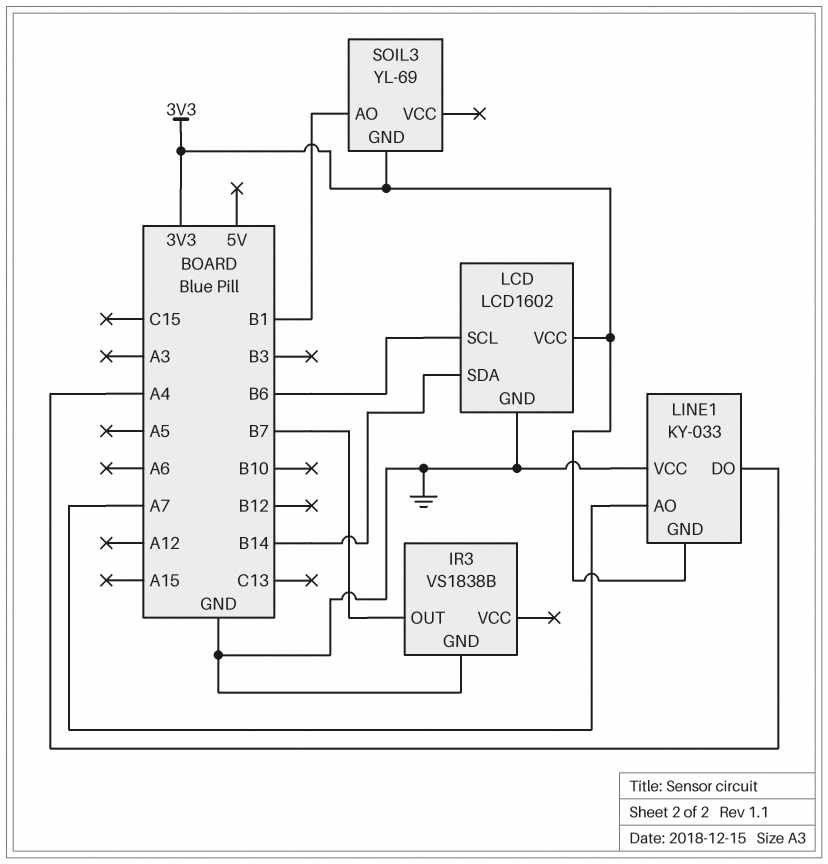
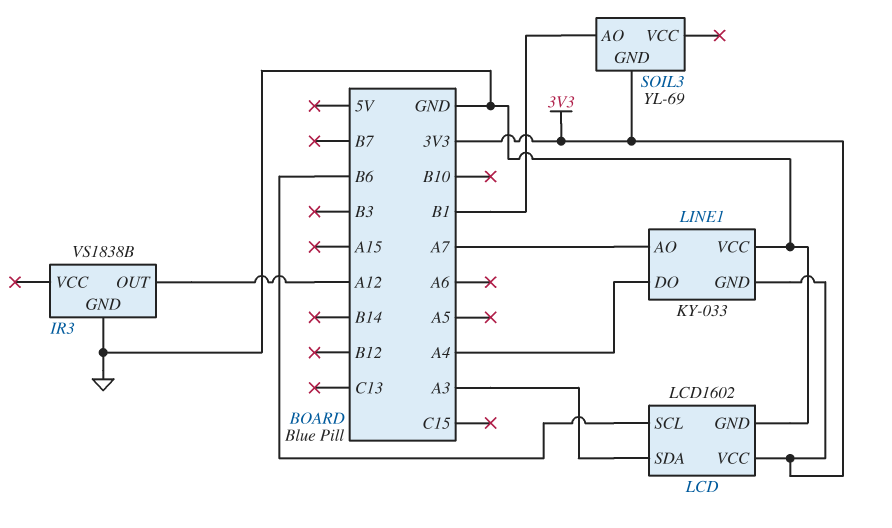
IR3 pin OUT: B7 -> A12
LCD pin SDA: B14 -> A3

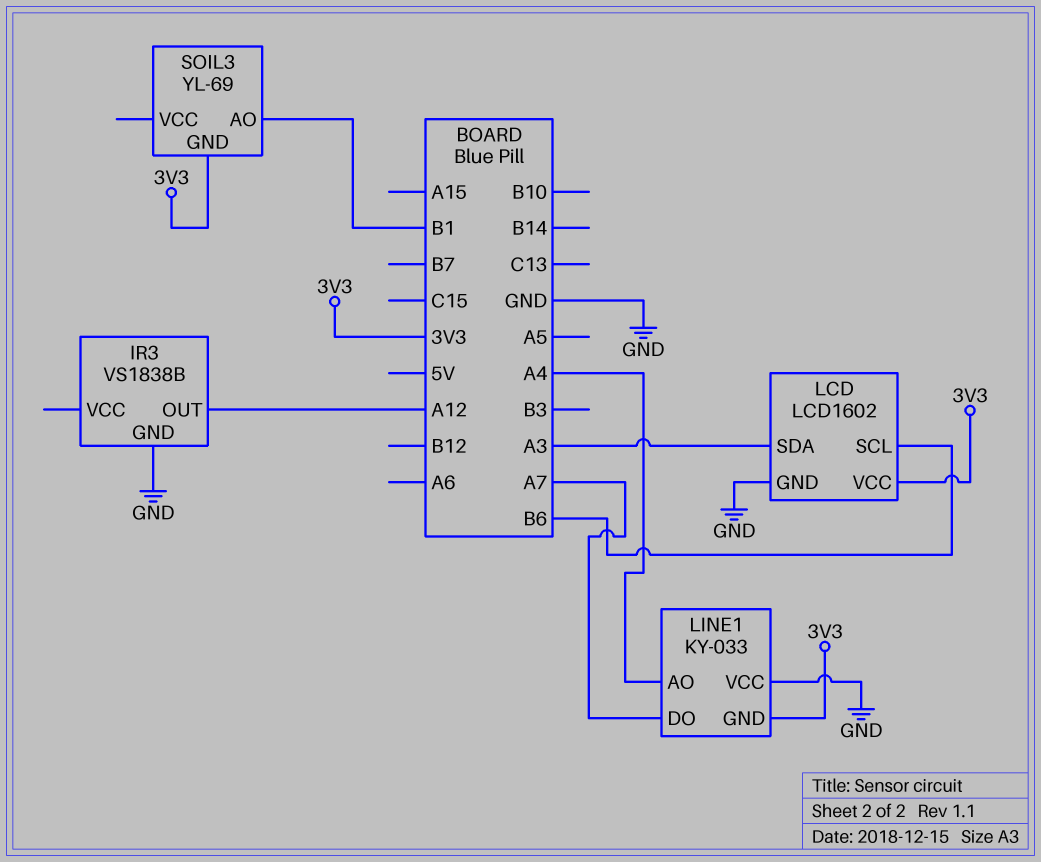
LINE1 pin AO: A7 -> A4
LINE1 pin DO: A4 -> A7

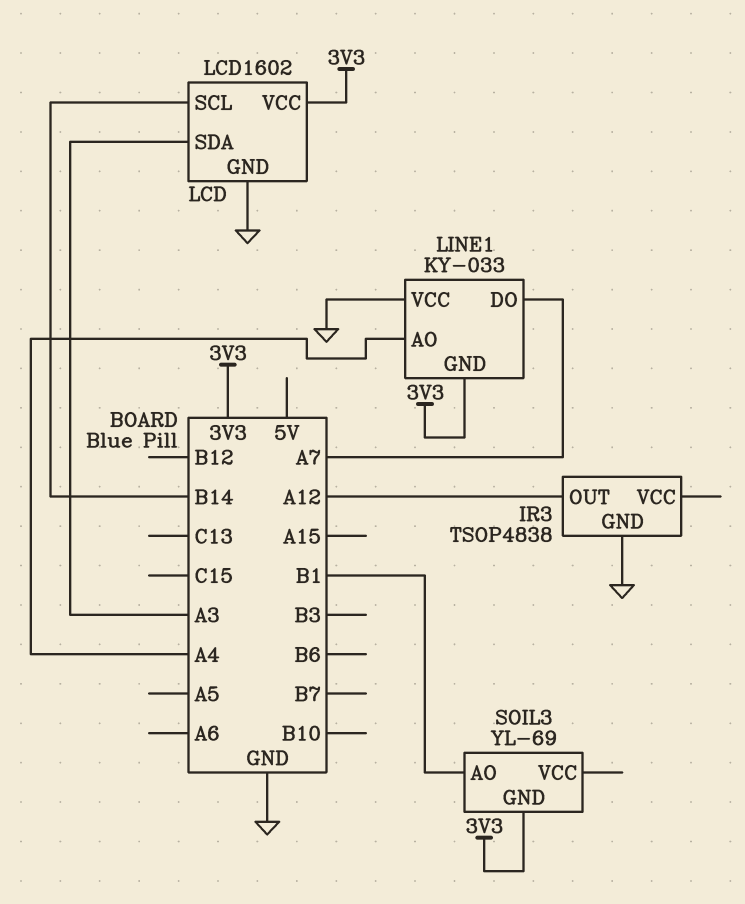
IR3: VS1838B -> TSOP4838
LCD pin SCL: B6 -> B14

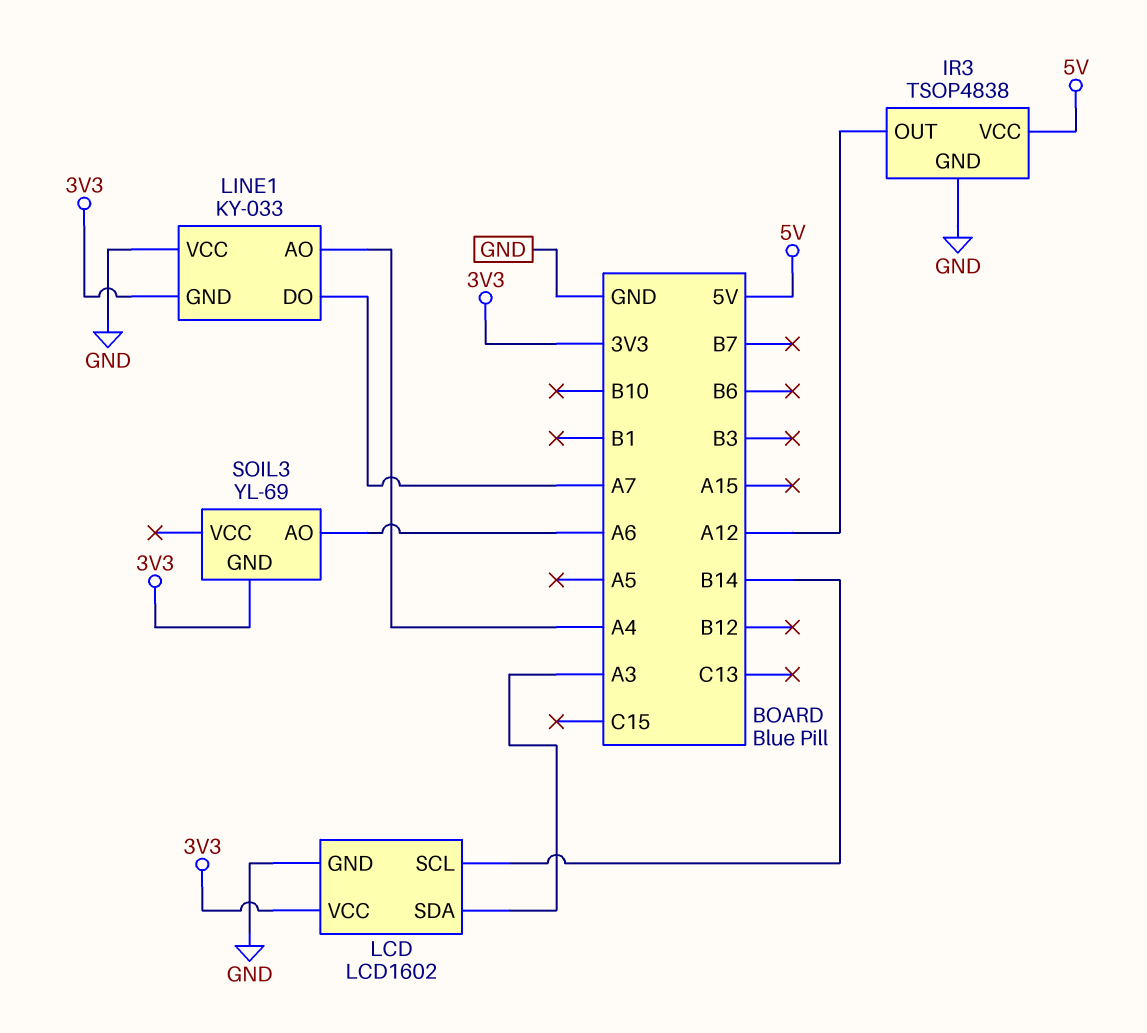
IR3 pin VCC: none -> 5V
SOIL3 pin AO: B1 -> A6

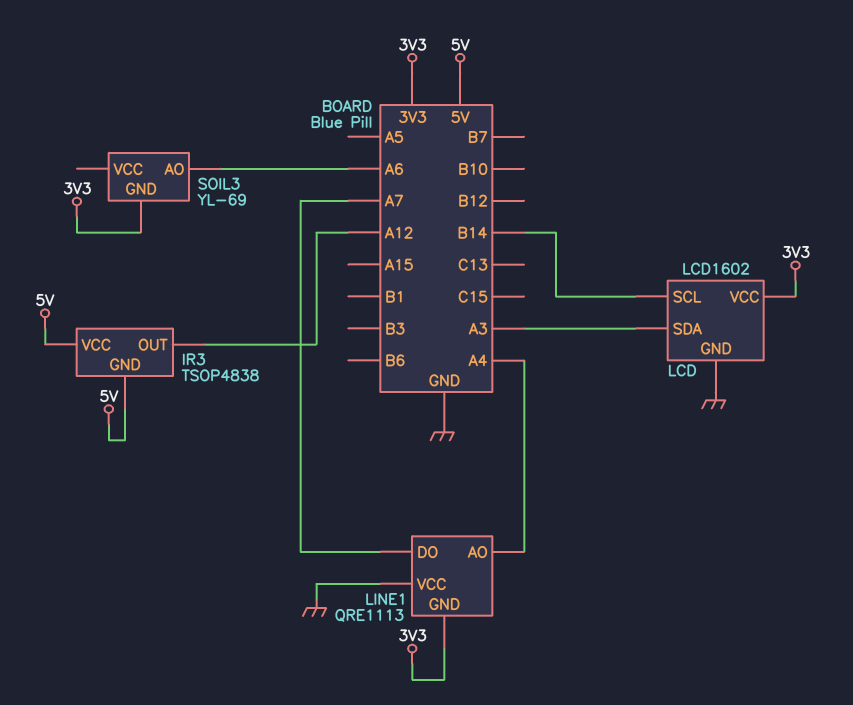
IR3 pin GND: GND -> 5V
LINE1: KY-033 -> QRE1113

